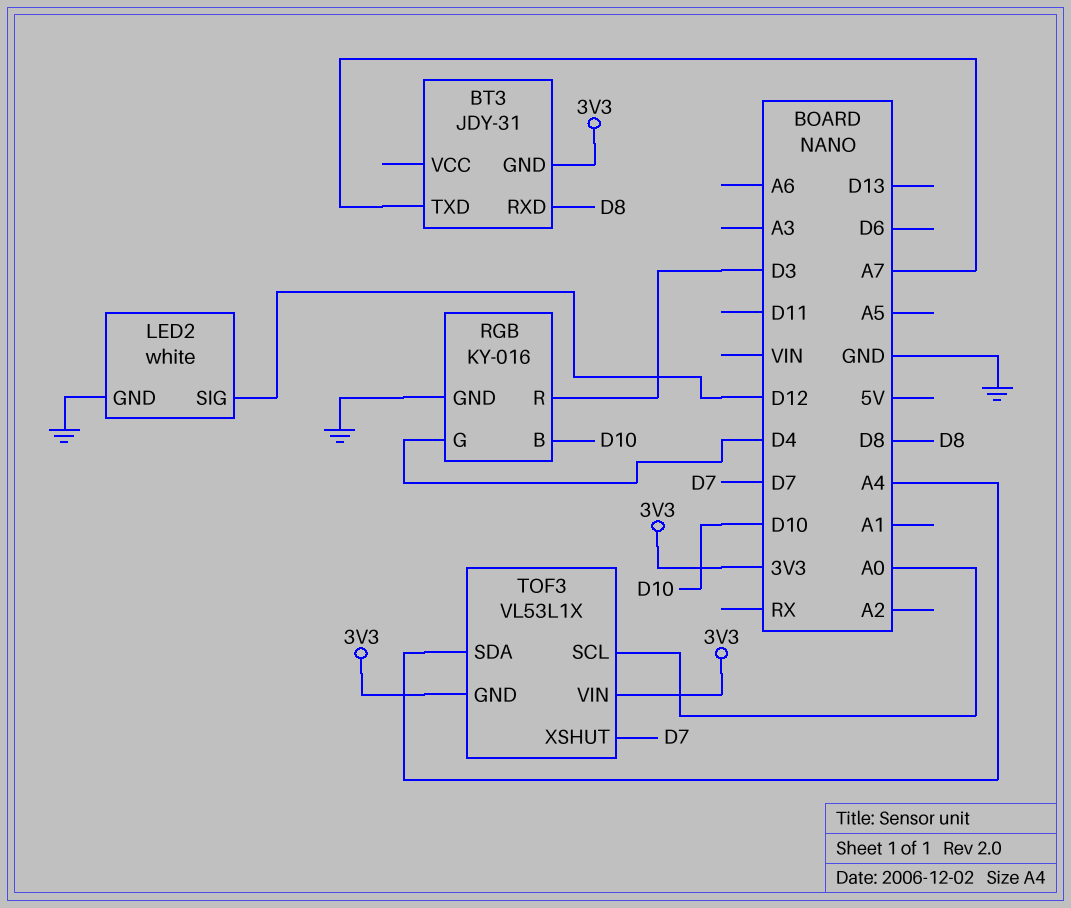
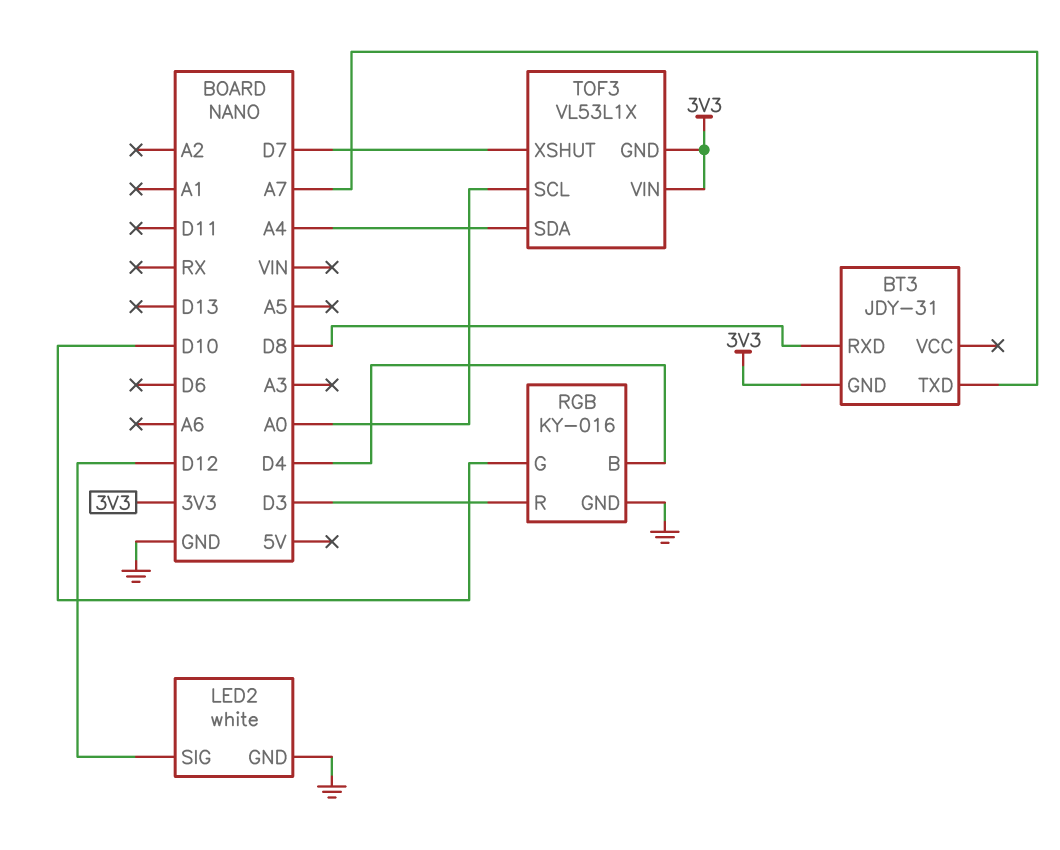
RGB pin B: D10 -> D4
RGB pin G: D4 -> D10

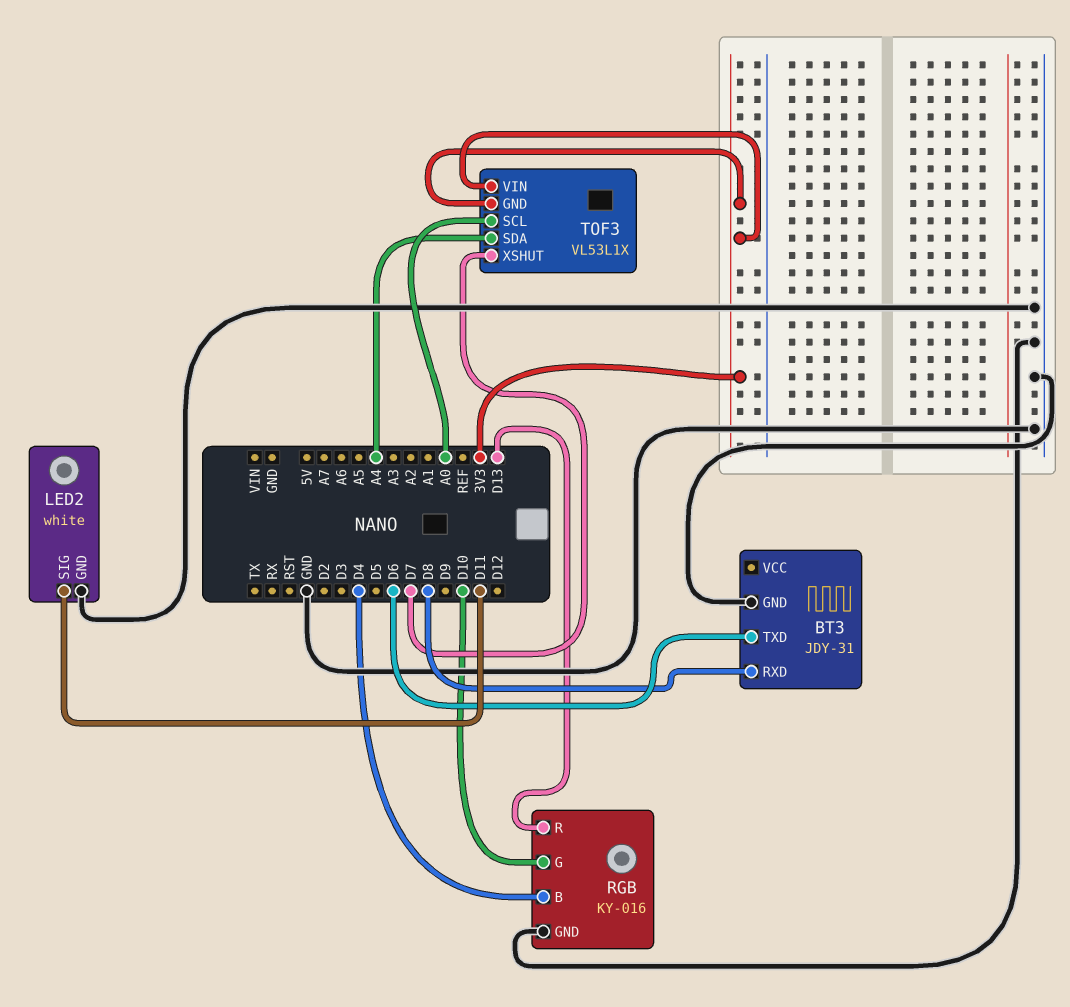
BT3 pin GND: 3V3 -> GND
BT3 pin TXD: A7 -> D6
LED2 pin SIG: D12 -> D11
RGB pin R: D3 -> D13

